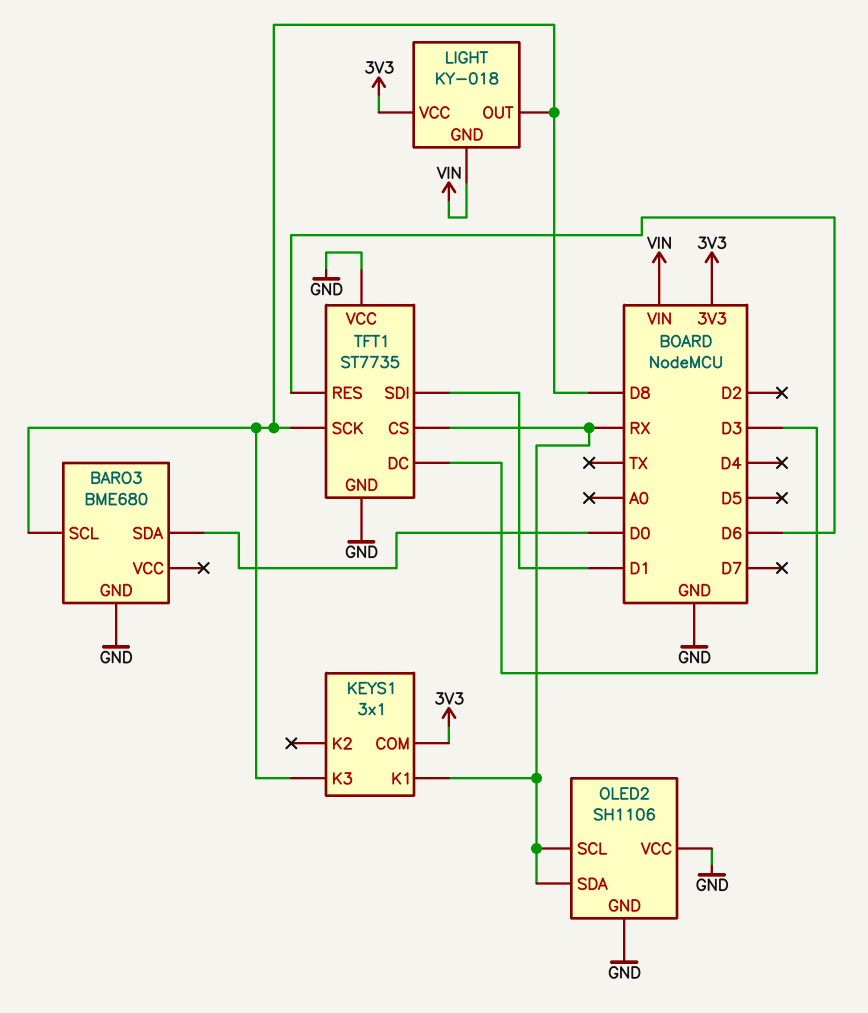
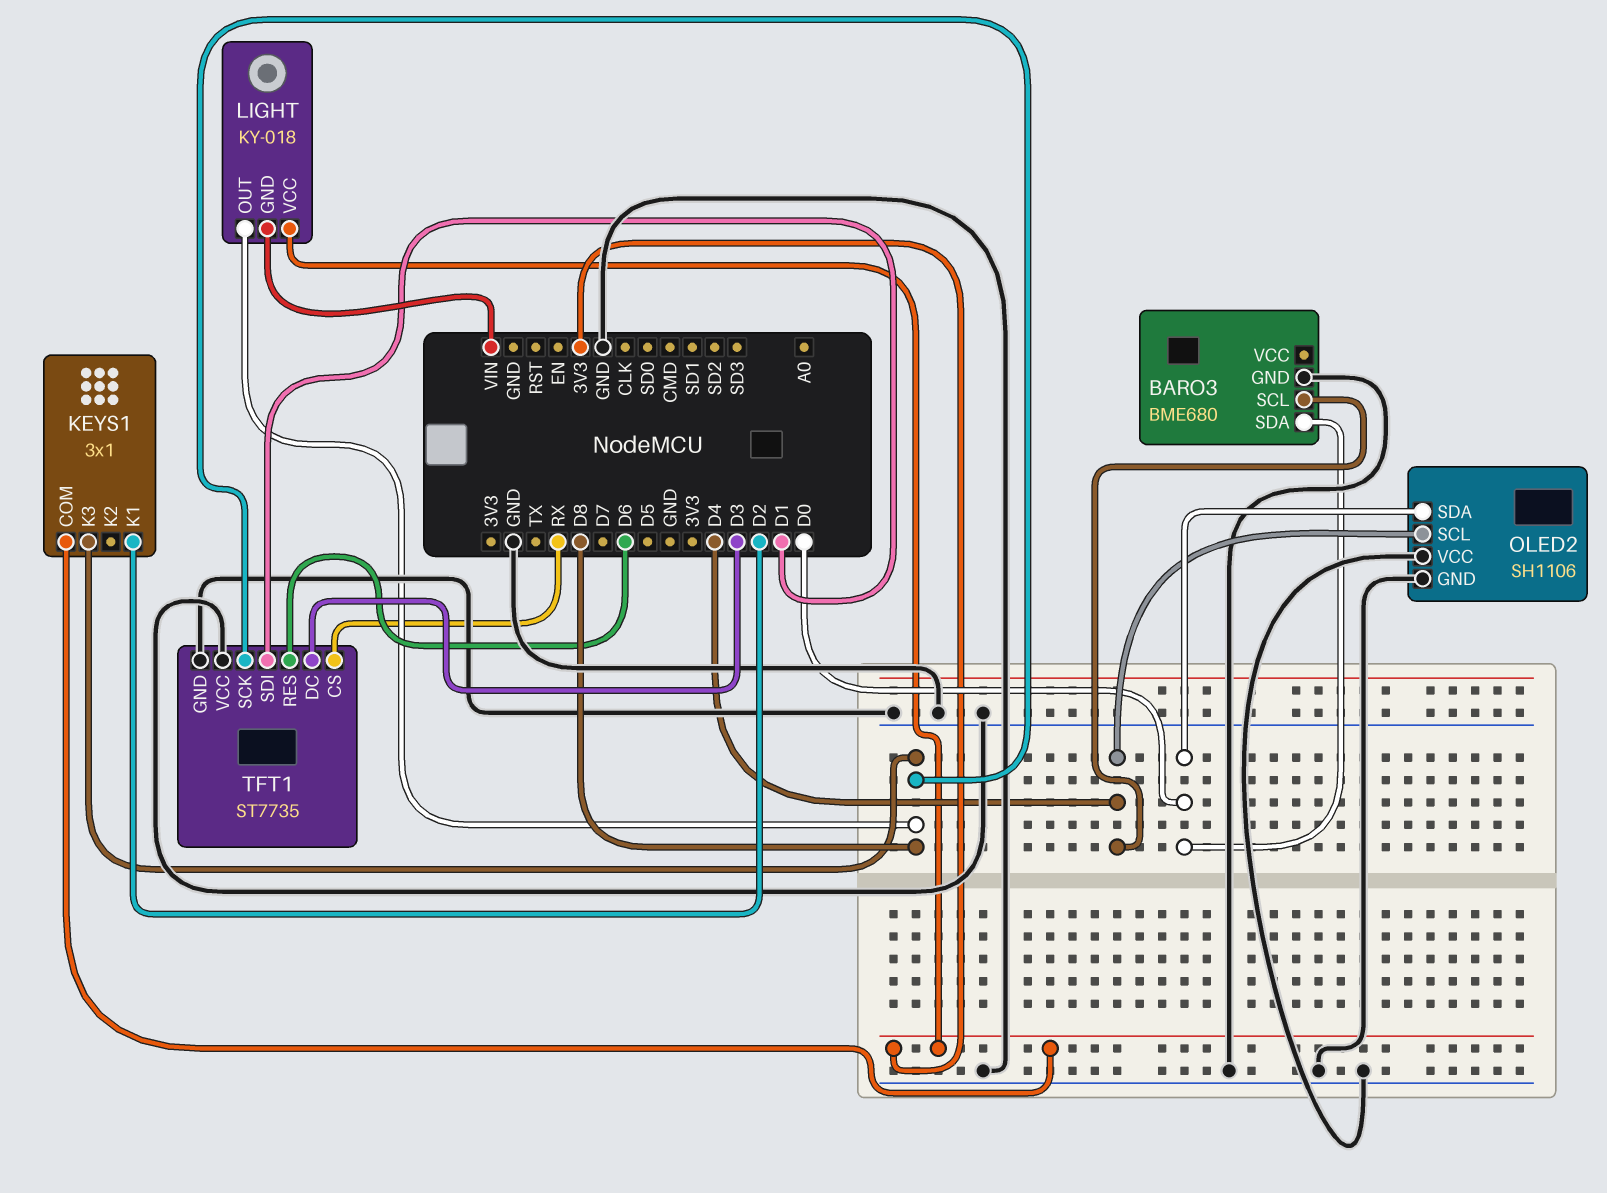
BARO3 pin SCL: D8 -> D4
KEYS1 pin K1: RX -> D2
OLED2 pin SCL: RX -> D4
OLED2 pin SDA: RX -> D0

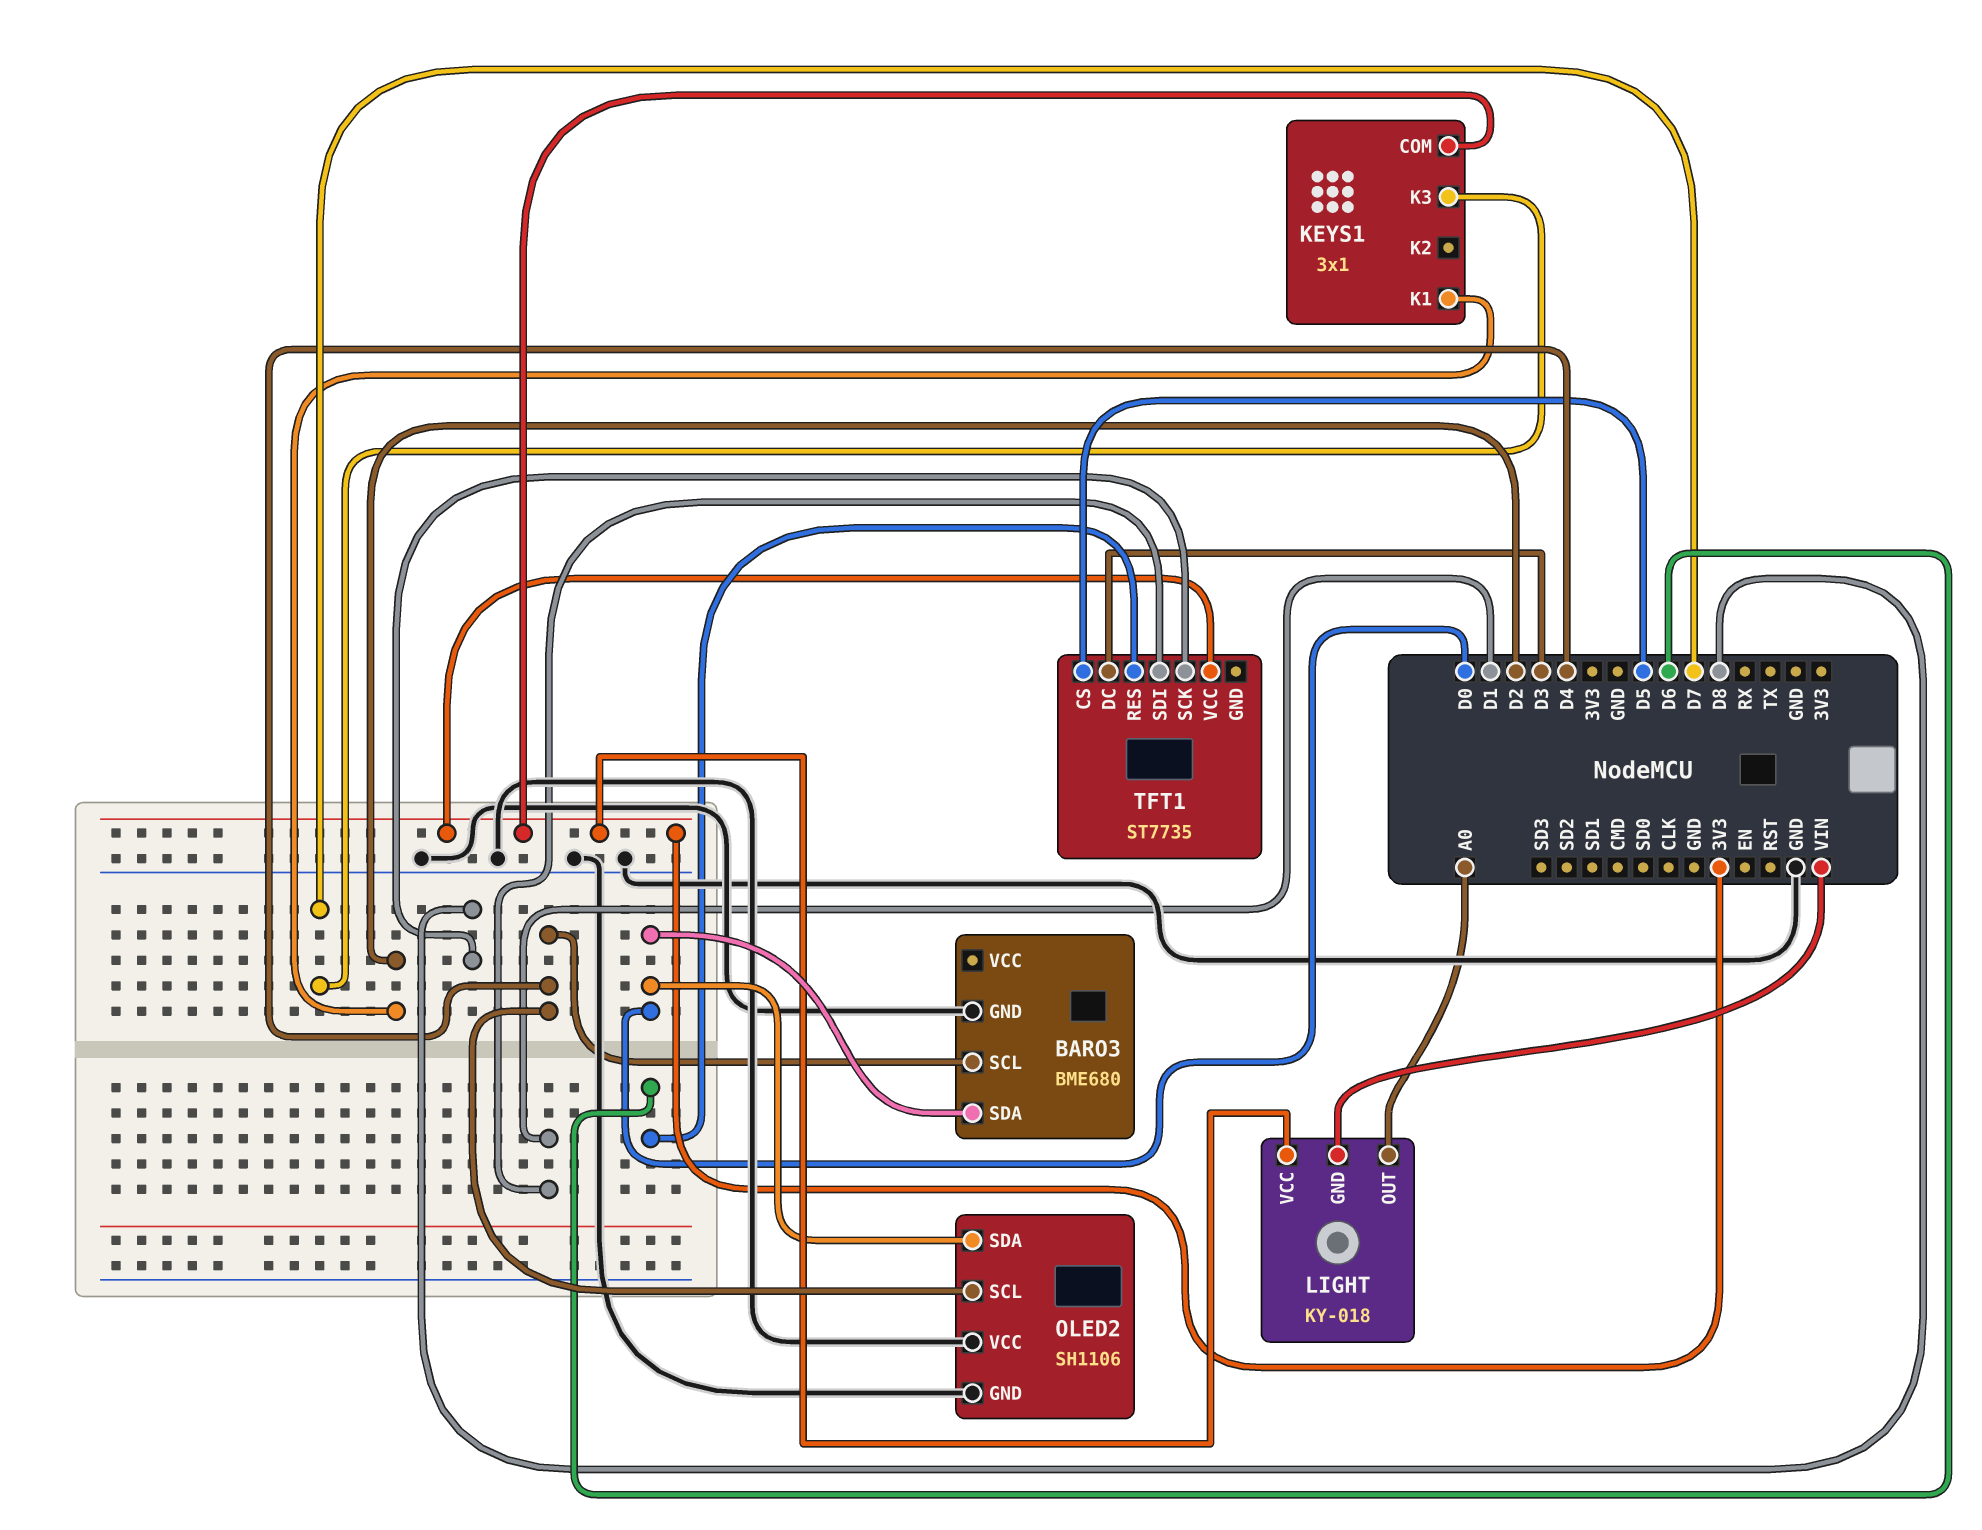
KEYS1 pin K3: D8 -> D7
LIGHT pin OUT: D8 -> A0
TFT1 pin CS: RX -> D5
TFT1 pin GND: GND -> none
TFT1 pin VCC: GND -> 3V3

